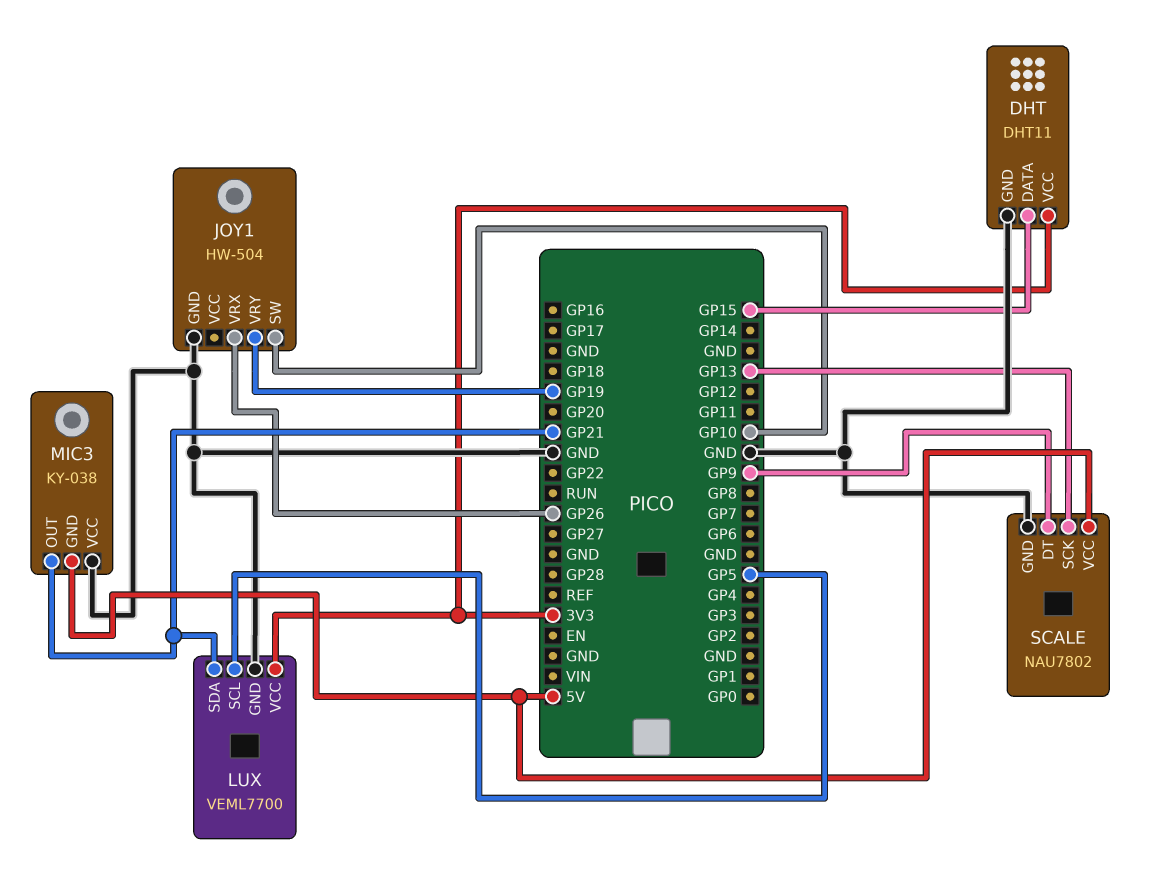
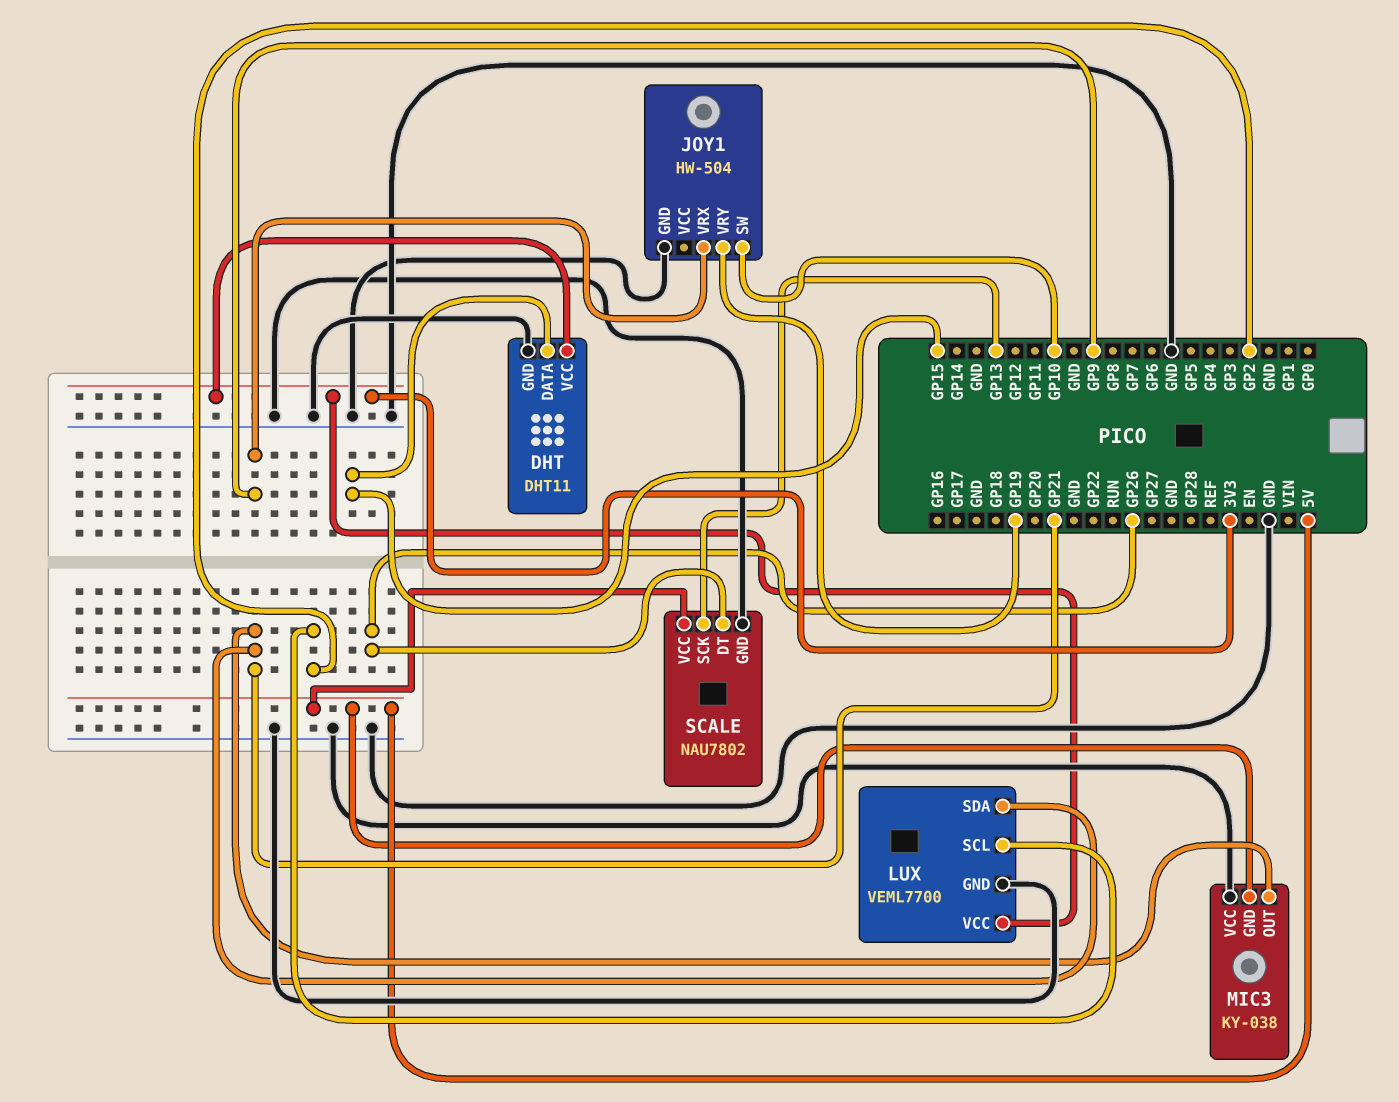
JOY1 pin VRX: GP26 -> GP9
LUX pin SCL: GP5 -> GP2
SCALE pin DT: GP9 -> GP26

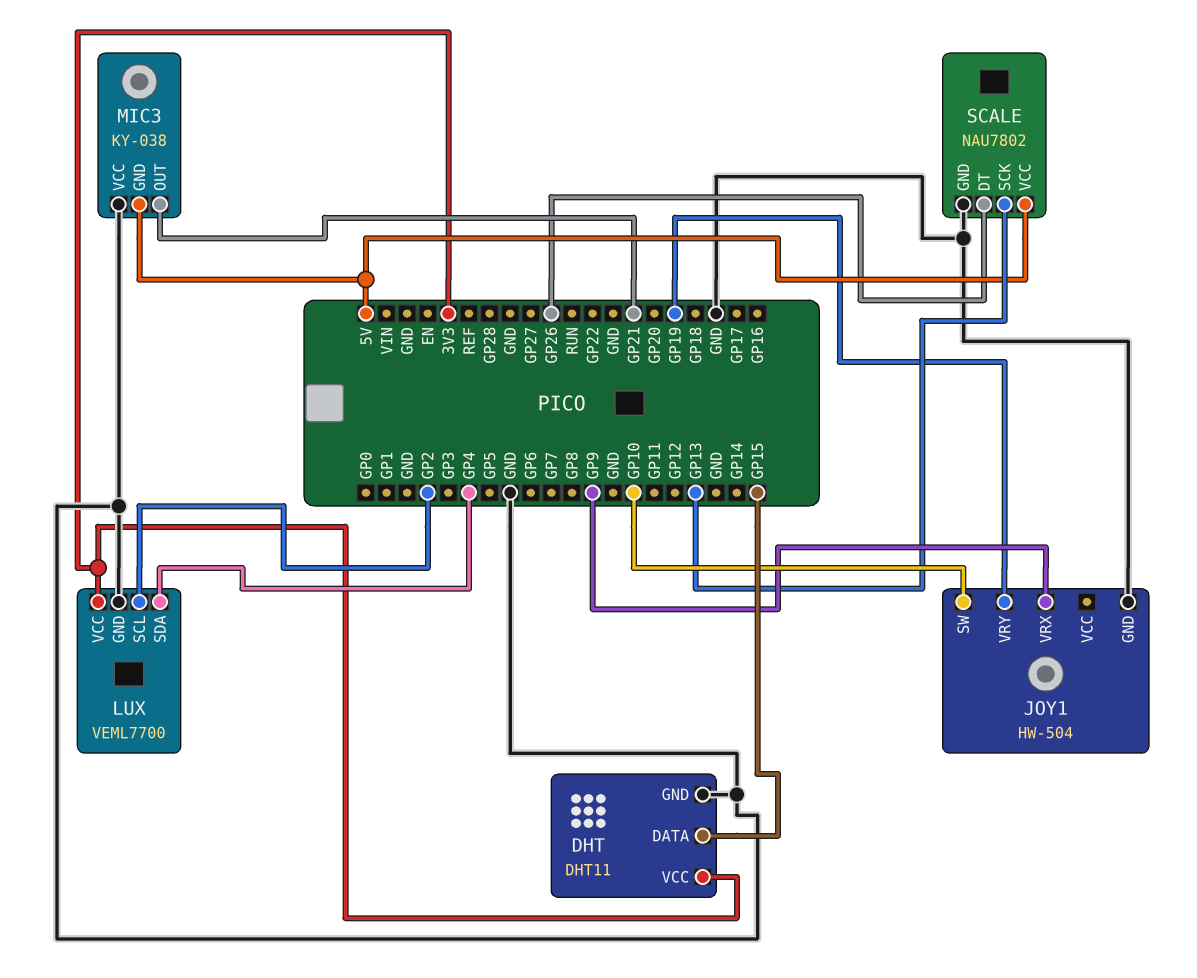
LUX pin SDA: GP21 -> GP4

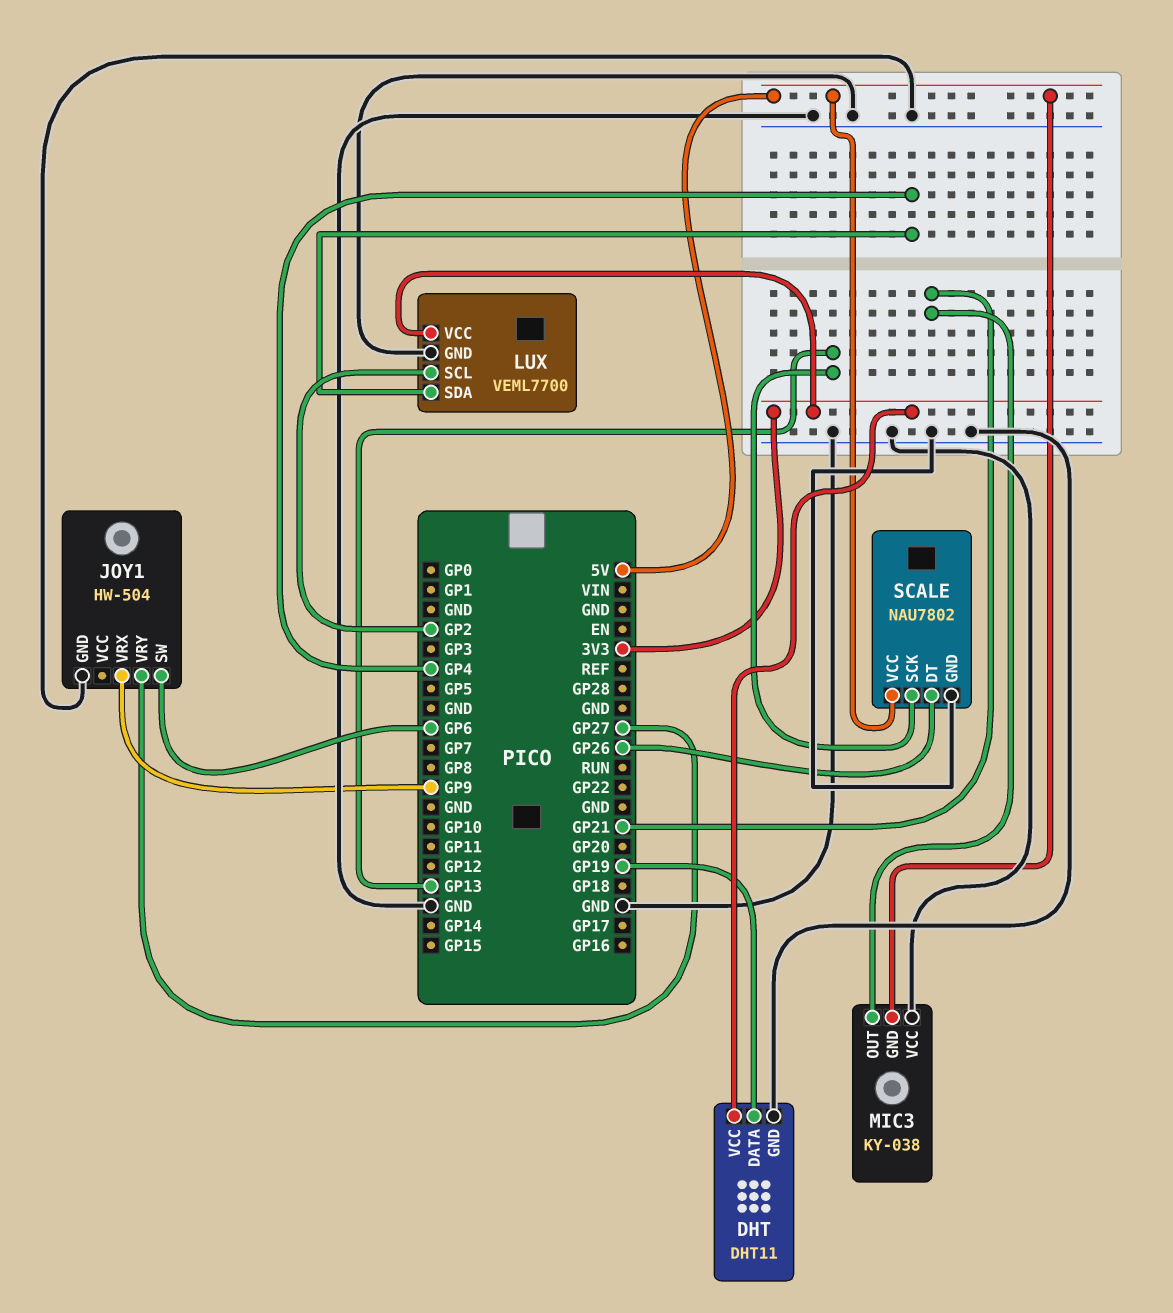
DHT pin DATA: GP15 -> GP19
JOY1 pin SW: GP10 -> GP6
JOY1 pin VRY: GP19 -> GP27

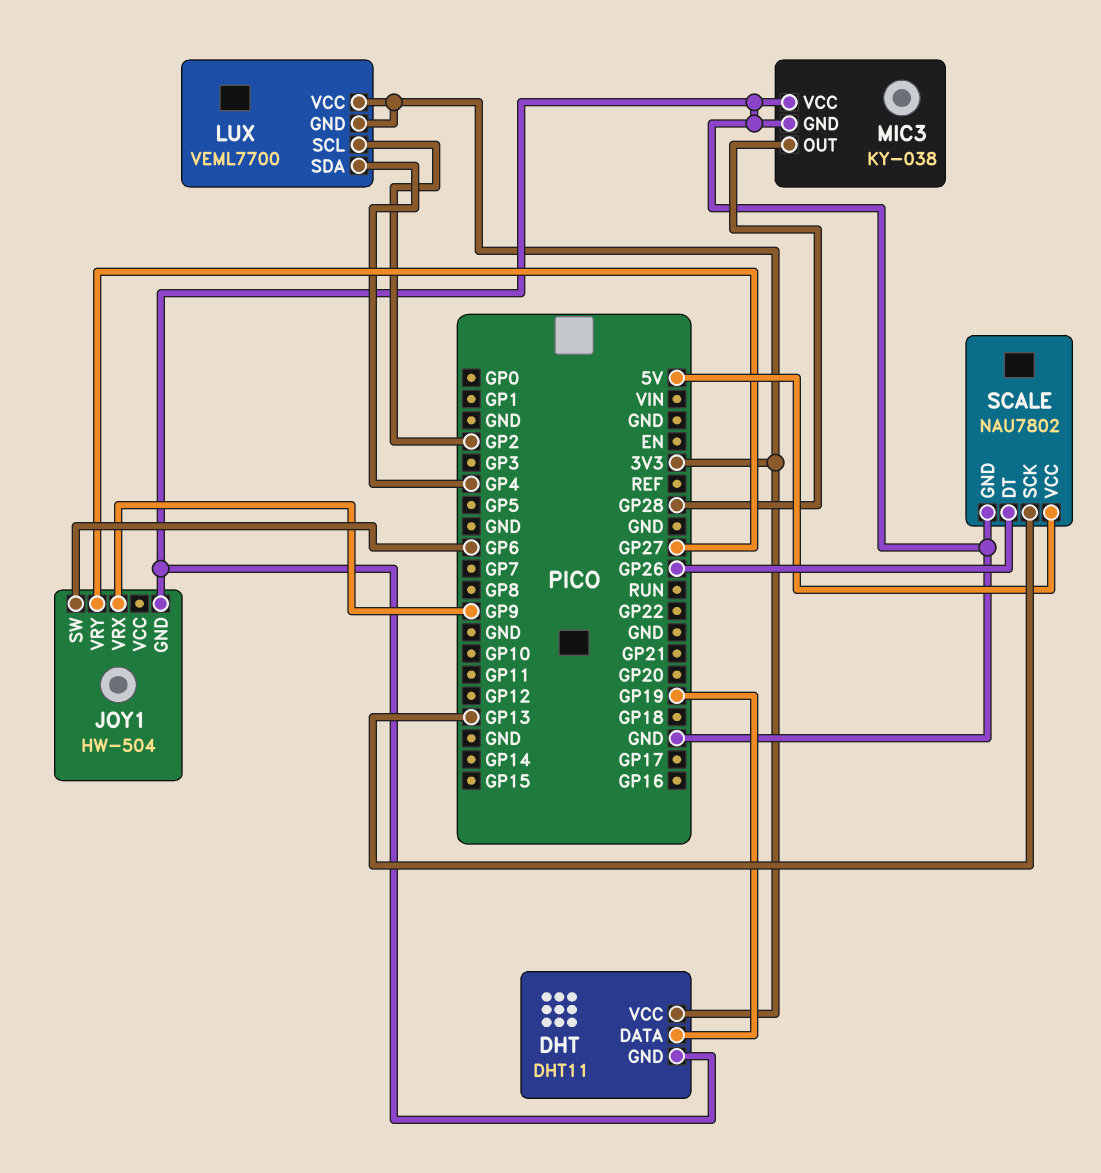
LUX pin GND: GND -> 3V3
MIC3 pin GND: 5V -> GND
MIC3 pin OUT: GP21 -> GP28

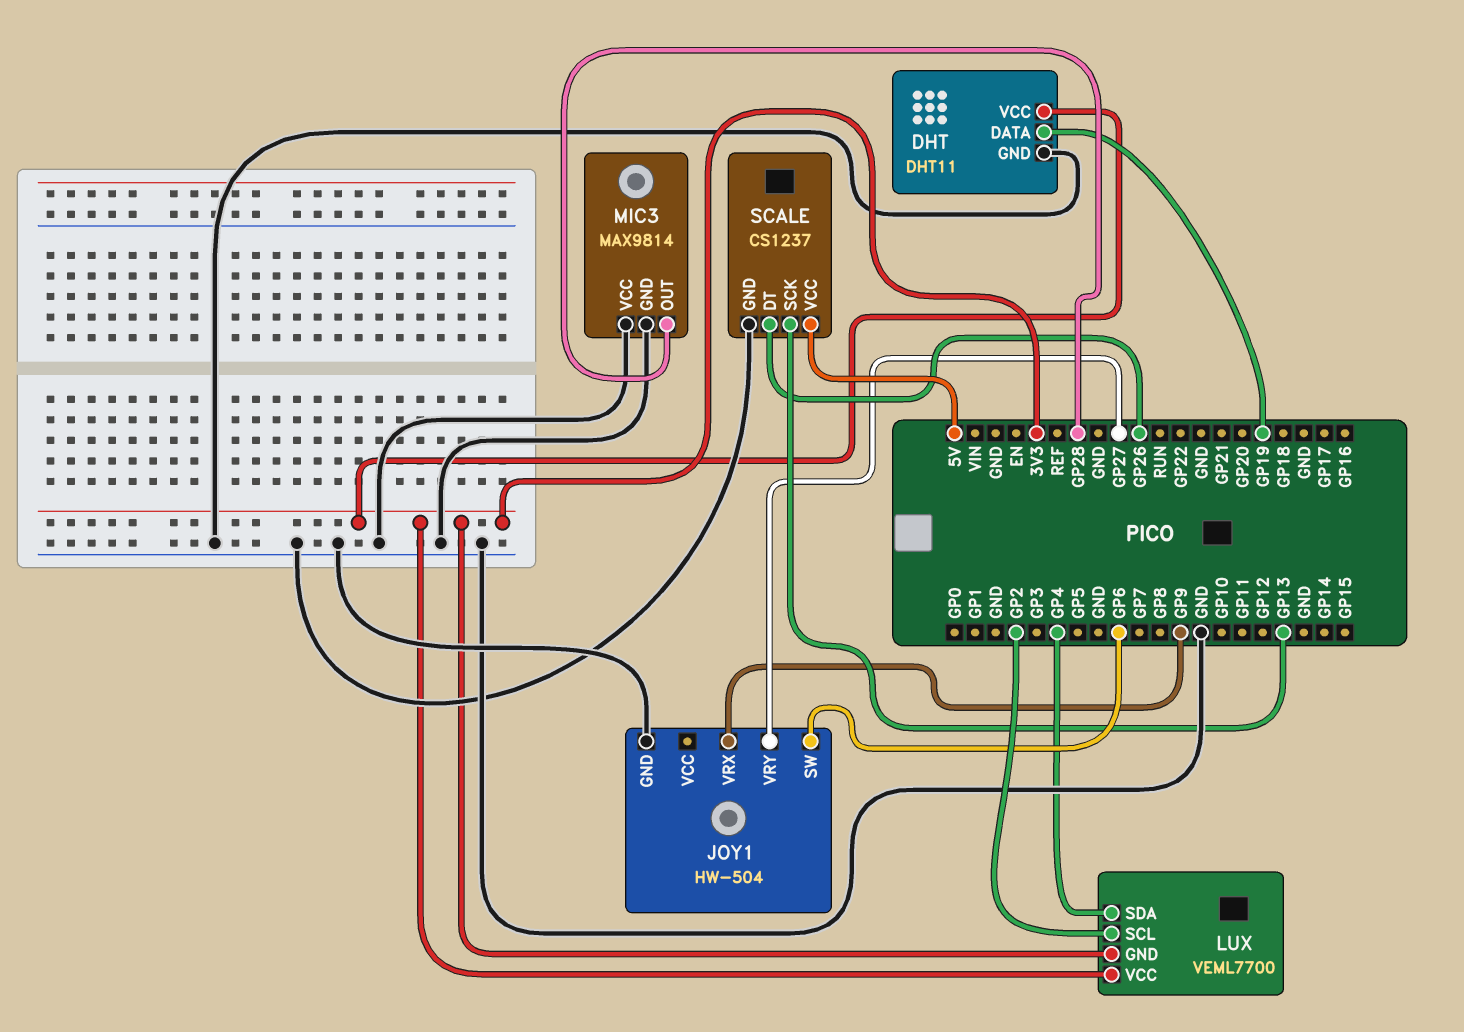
MIC3: KY-038 -> MAX9814
SCALE: NAU7802 -> CS1237

